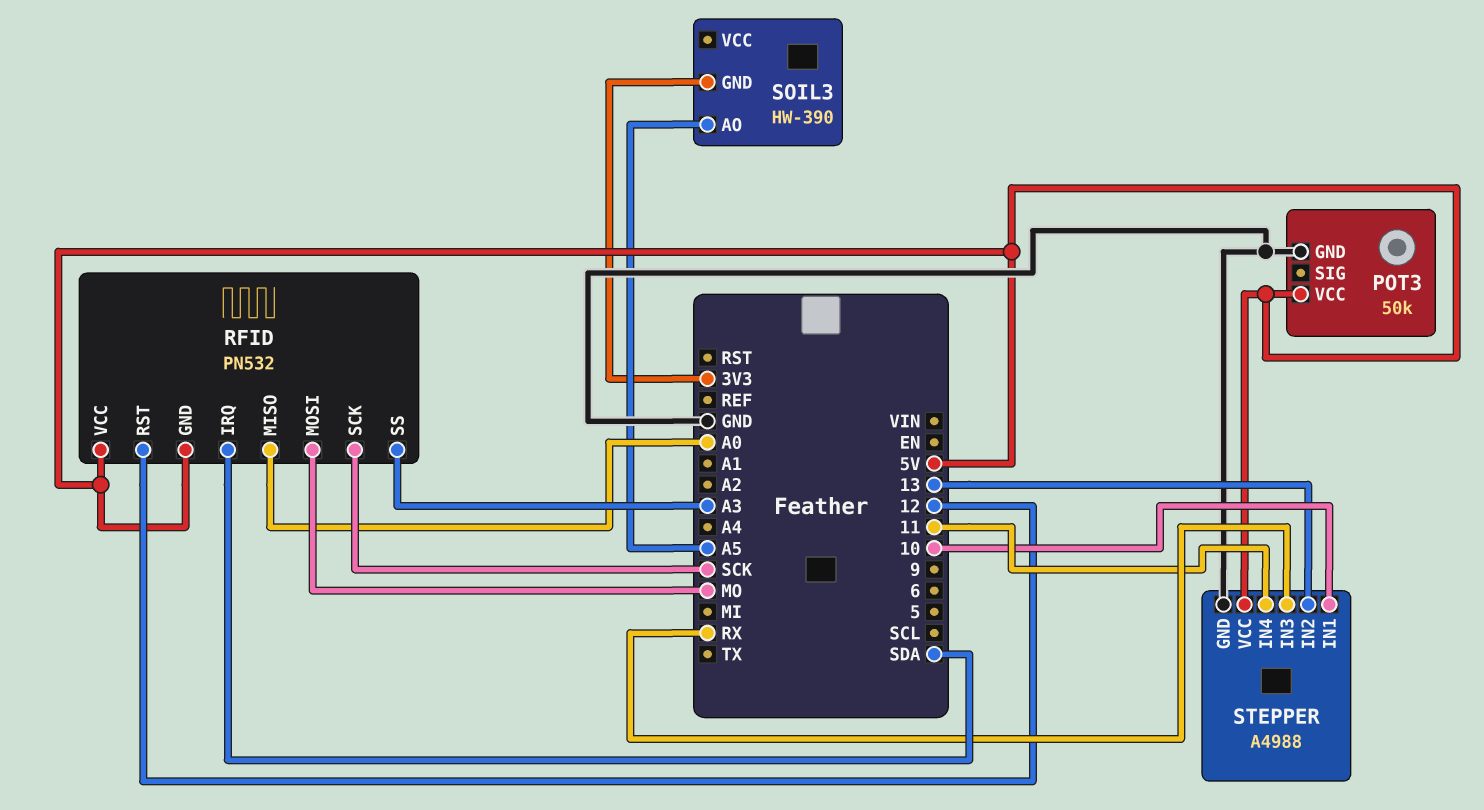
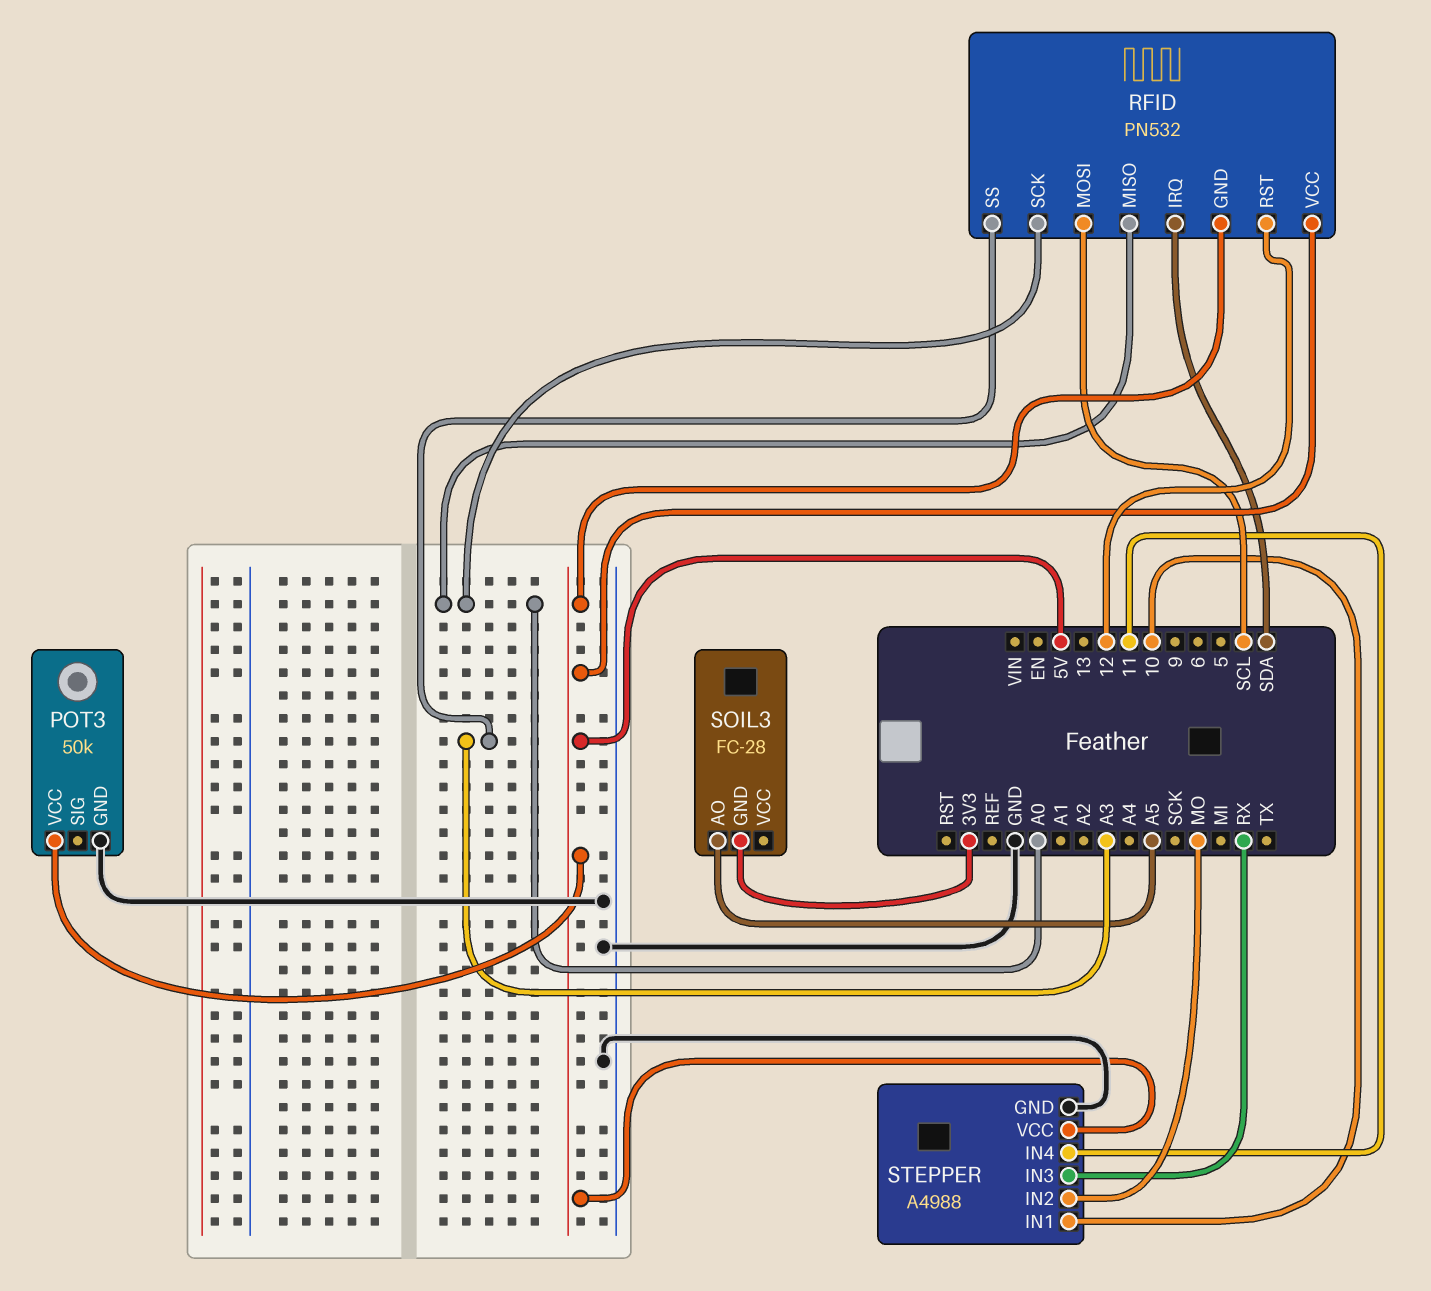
RFID pin MOSI: MO -> SCL
RFID pin SCK: SCK -> A0
SOIL3: HW-390 -> FC-28
STEPPER pin IN2: 13 -> MO

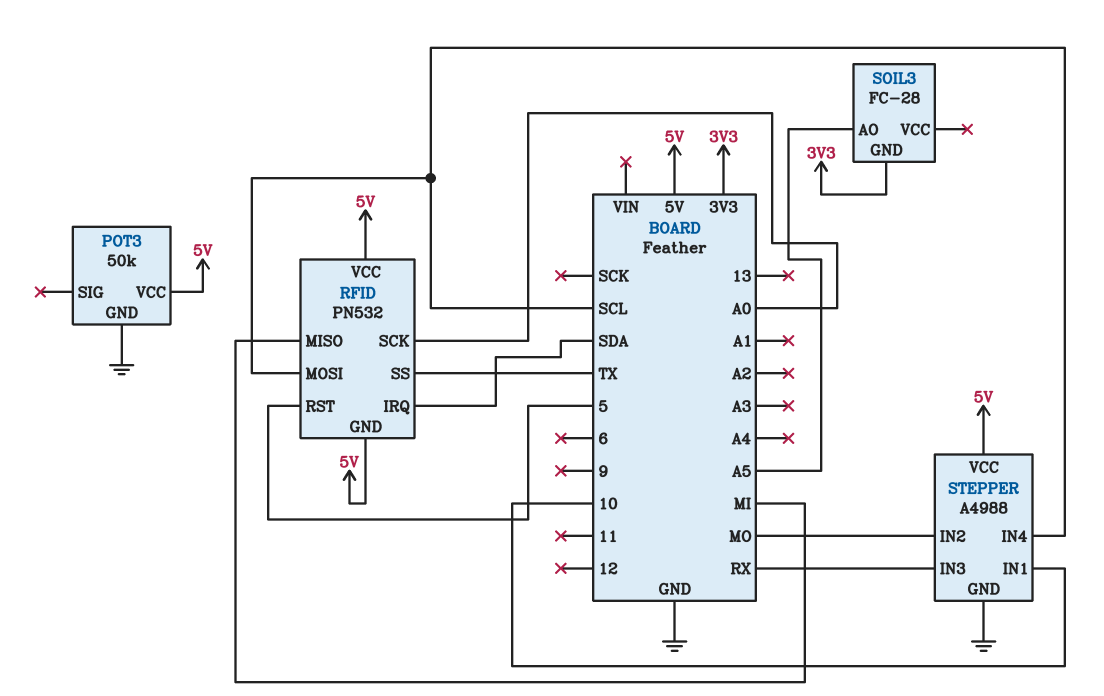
RFID pin MISO: A0 -> MI
RFID pin RST: 12 -> 5
RFID pin SS: A3 -> TX
STEPPER pin IN4: 11 -> SCL

